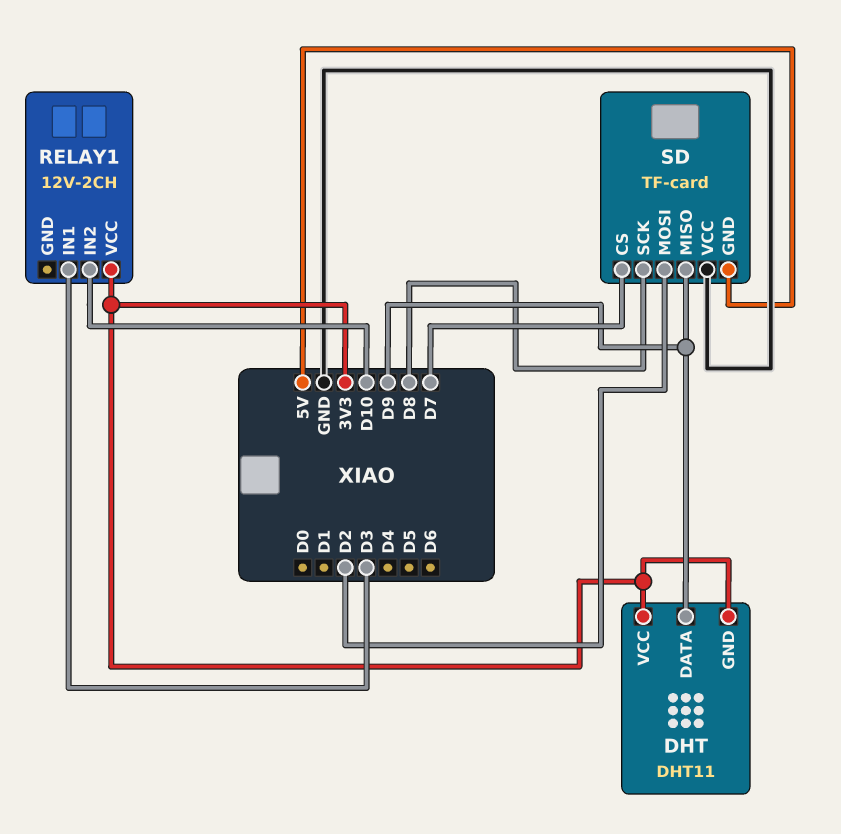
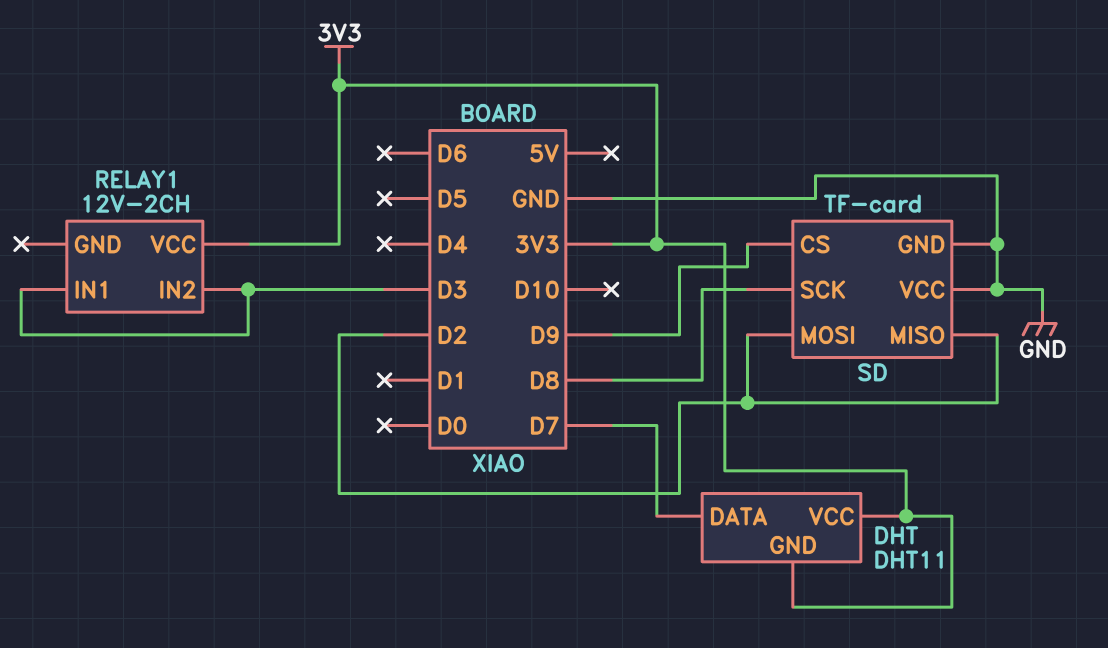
DHT pin DATA: D9 -> D7
RELAY1 pin IN2: D10 -> D3
SD pin CS: D7 -> D9
SD pin GND: 5V -> GND
SD pin MISO: D9 -> D2

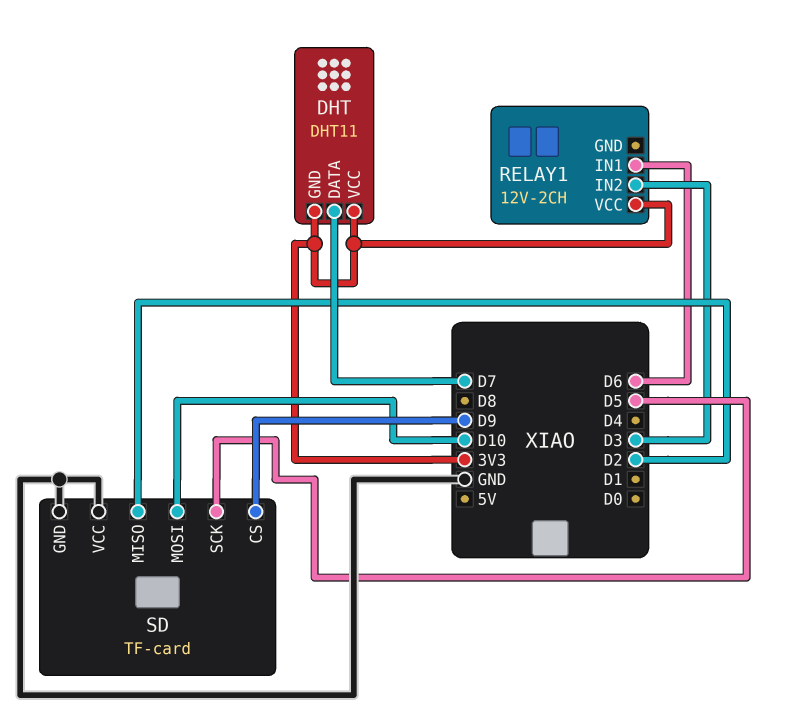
RELAY1 pin IN1: D3 -> D6
SD pin MOSI: D2 -> D10
SD pin SCK: D8 -> D5

